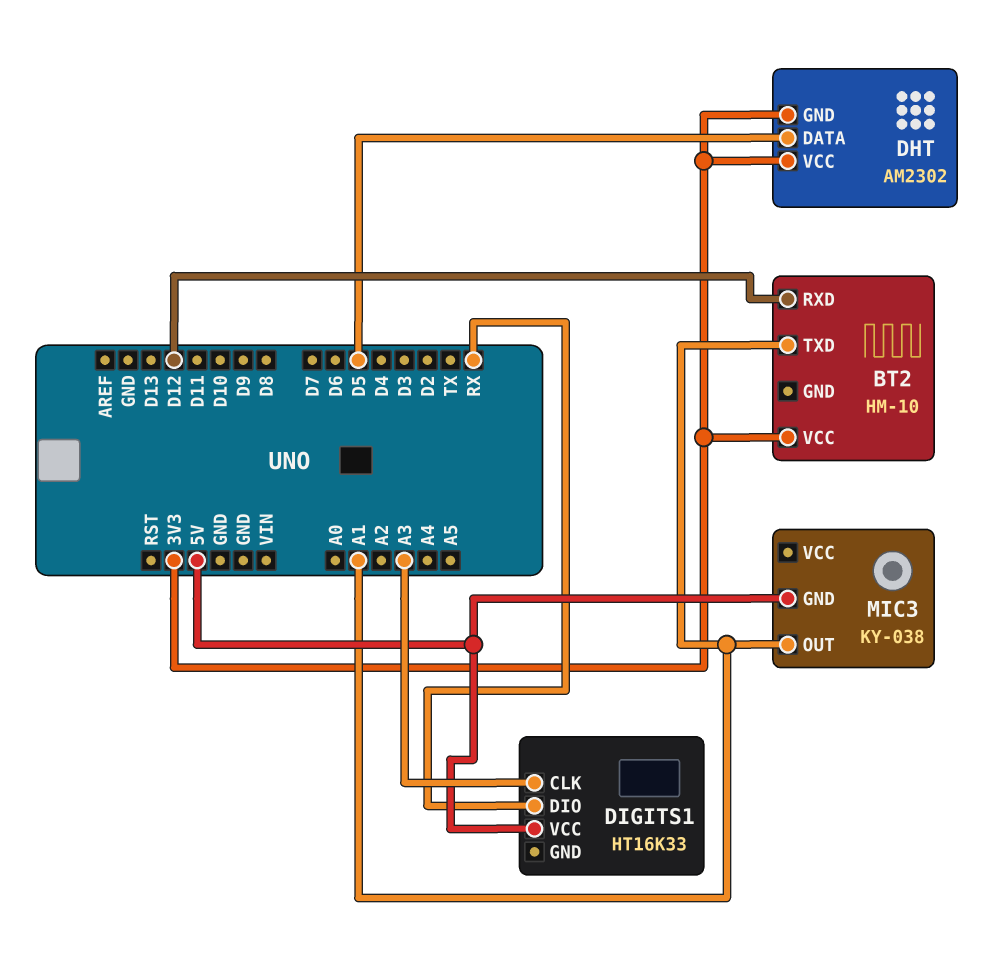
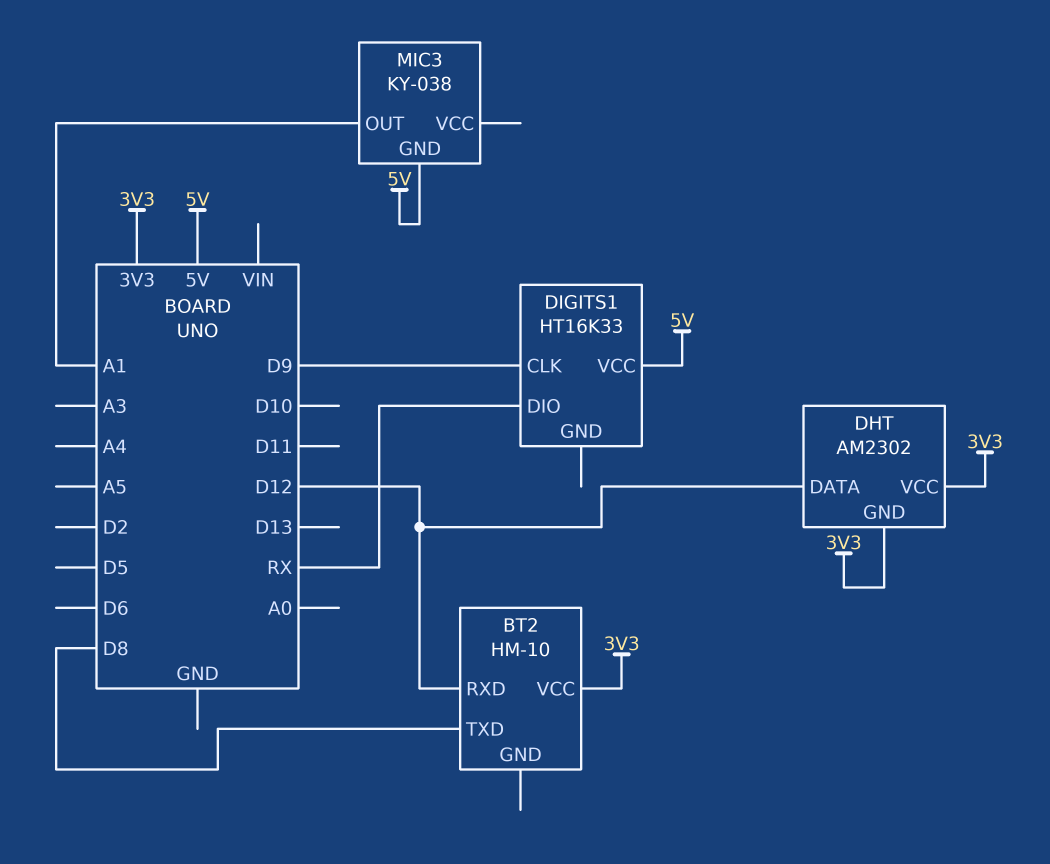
BT2 pin TXD: A1 -> D8
DHT pin DATA: D5 -> D12
DIGITS1 pin CLK: A3 -> D9

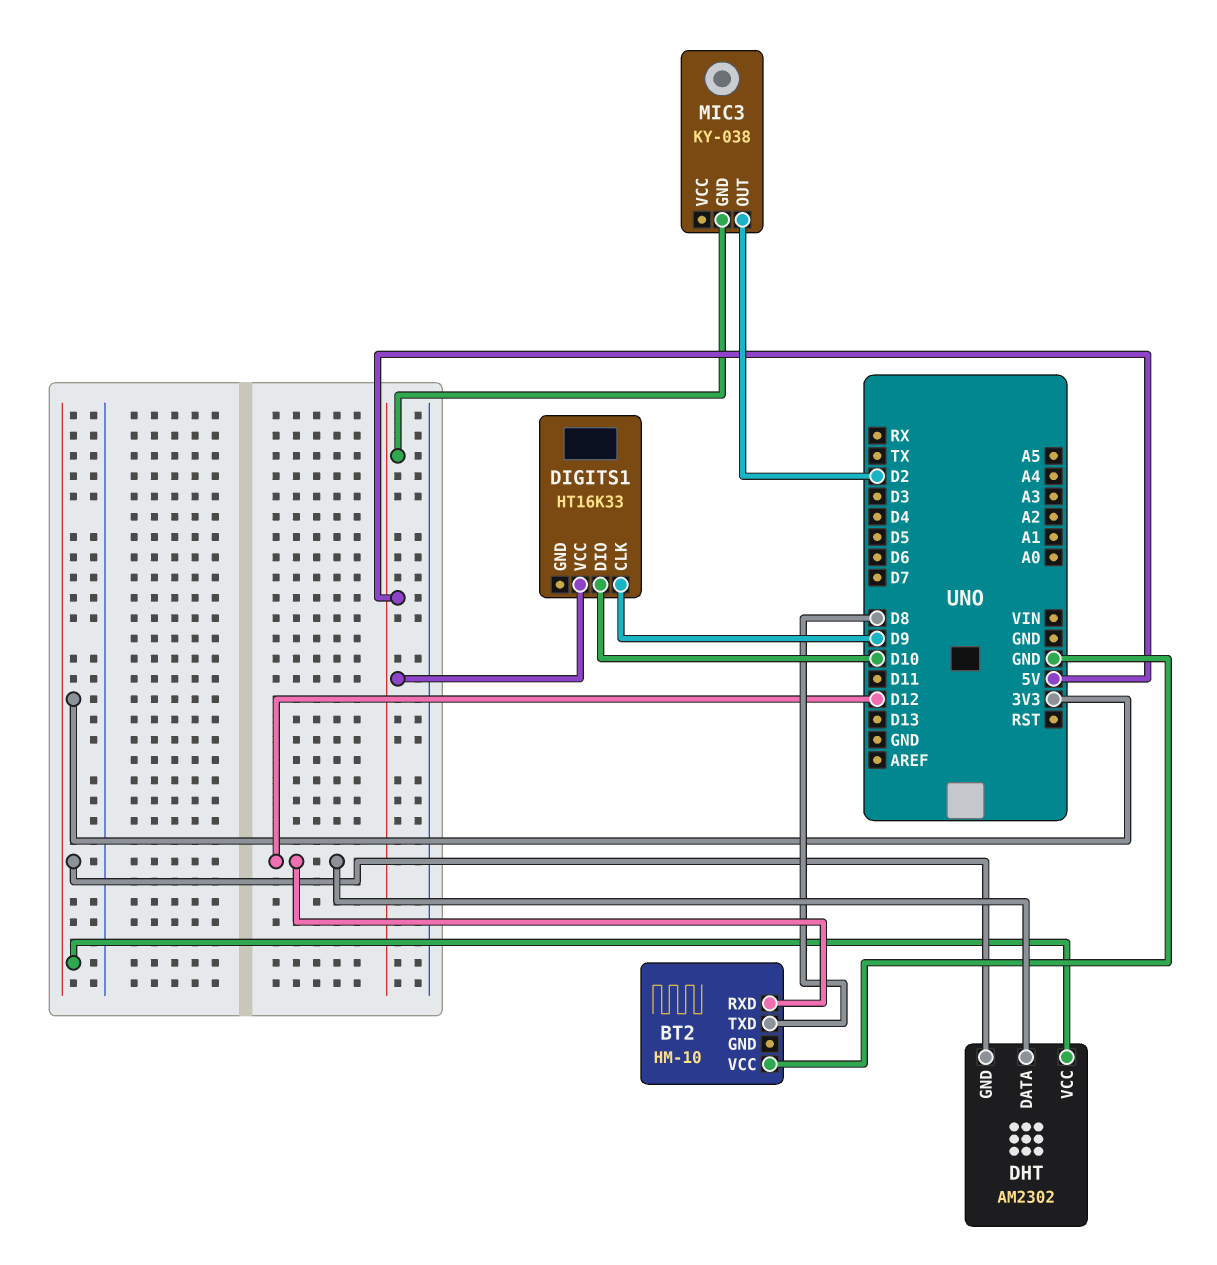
BT2 pin VCC: 3V3 -> GND
DIGITS1 pin DIO: RX -> D10
MIC3 pin OUT: A1 -> D2

